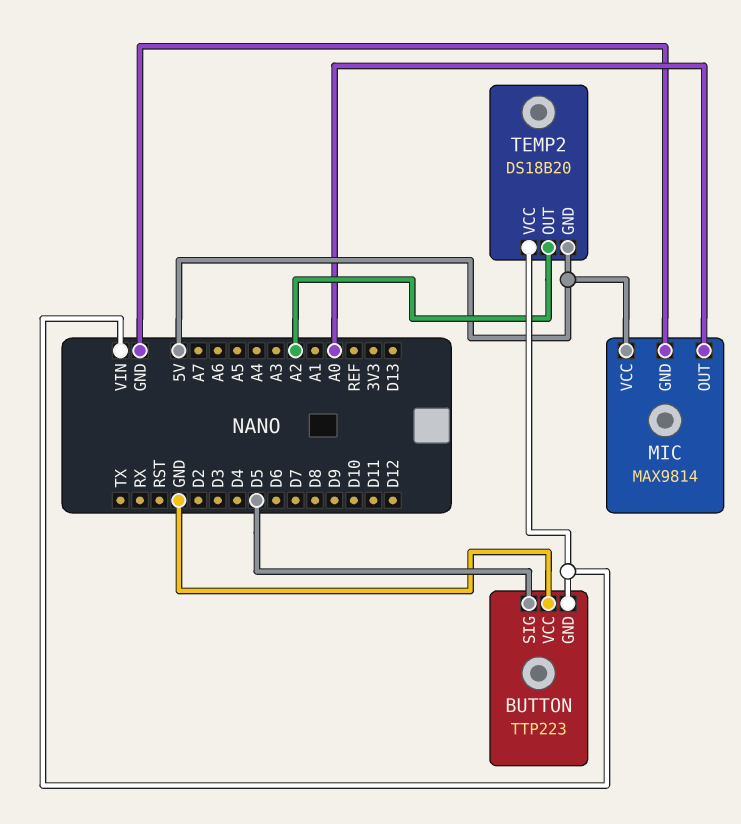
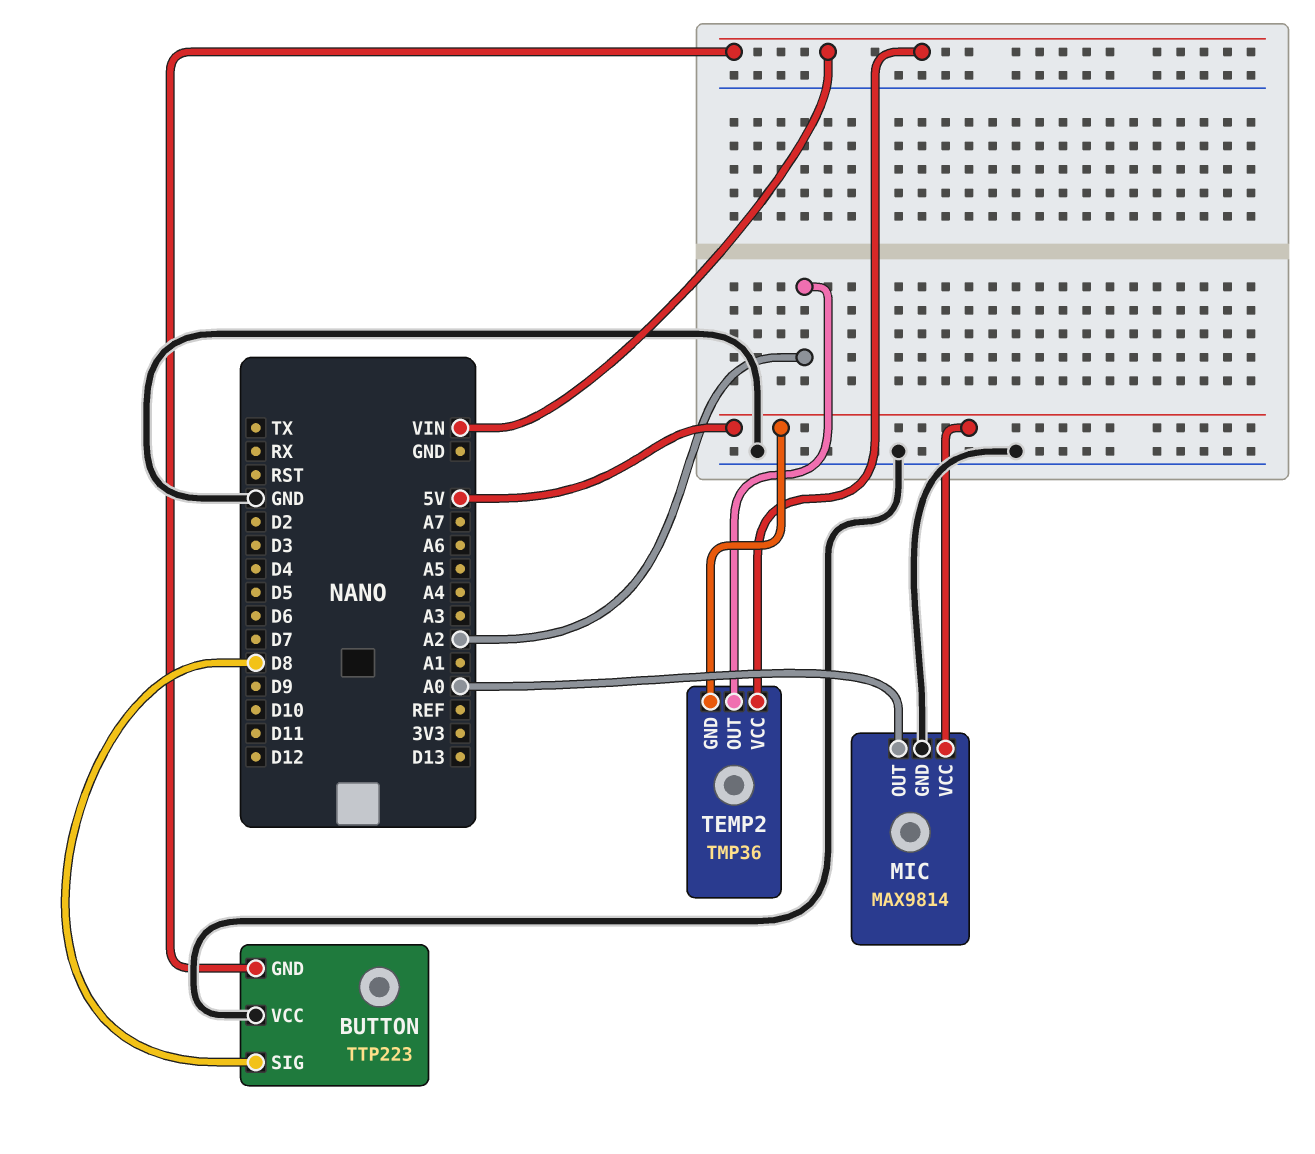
BUTTON pin SIG: D5 -> D8
TEMP2: DS18B20 -> TMP36

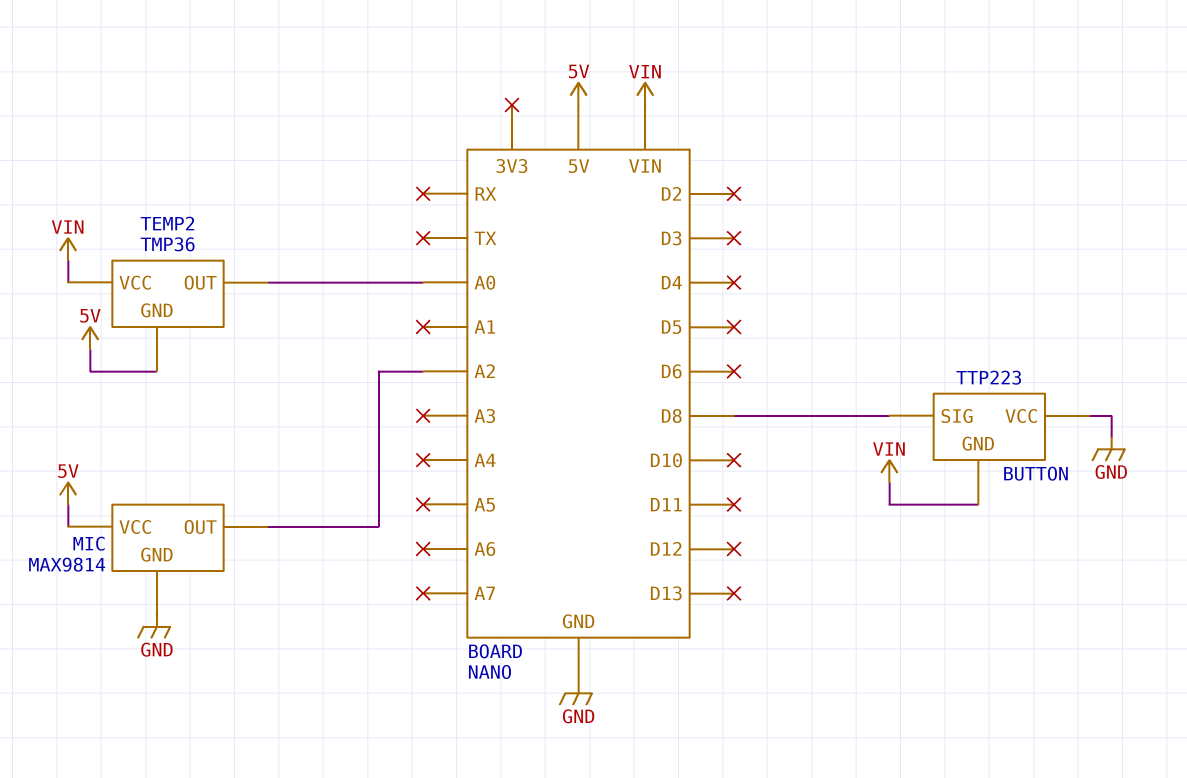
MIC pin OUT: A0 -> A2
TEMP2 pin OUT: A2 -> A0

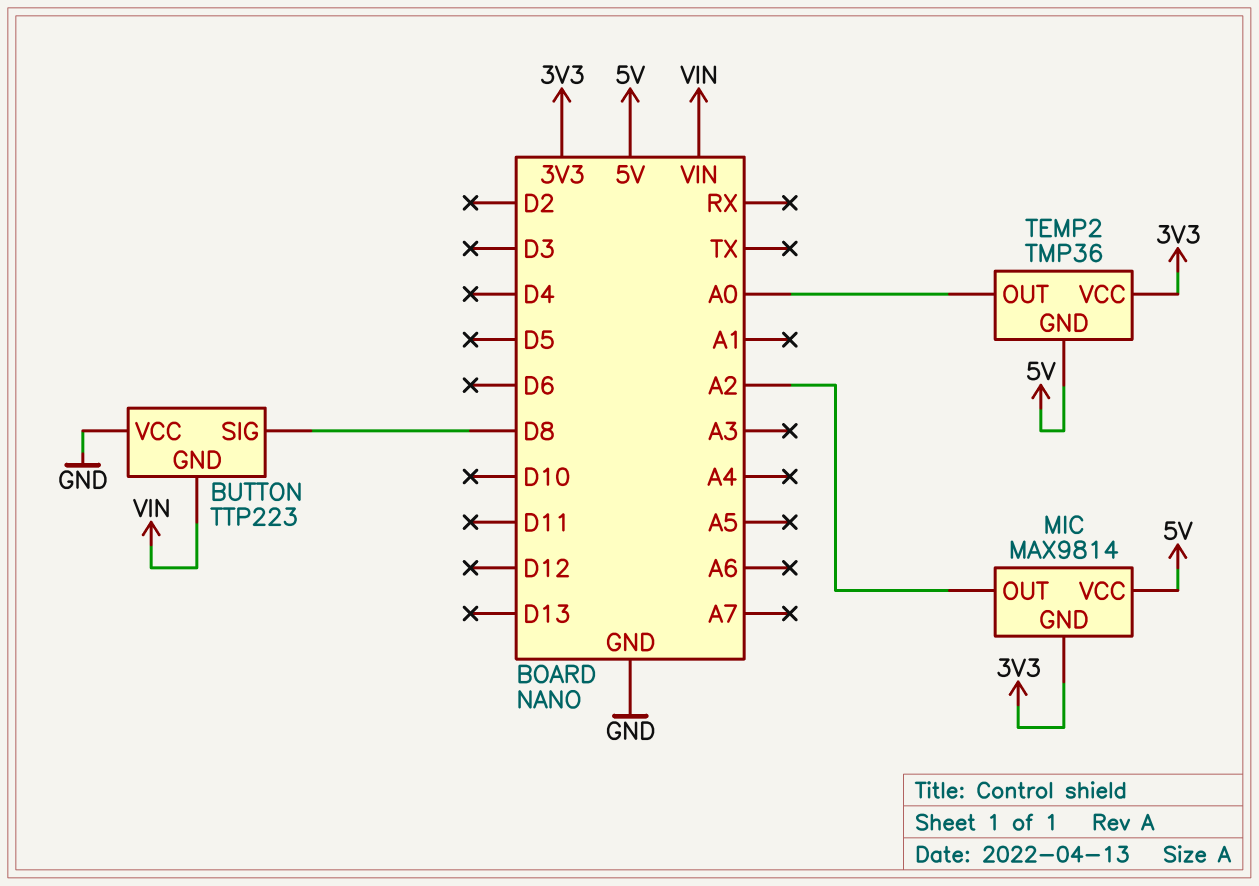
MIC pin GND: GND -> 3V3
TEMP2 pin VCC: VIN -> 3V3

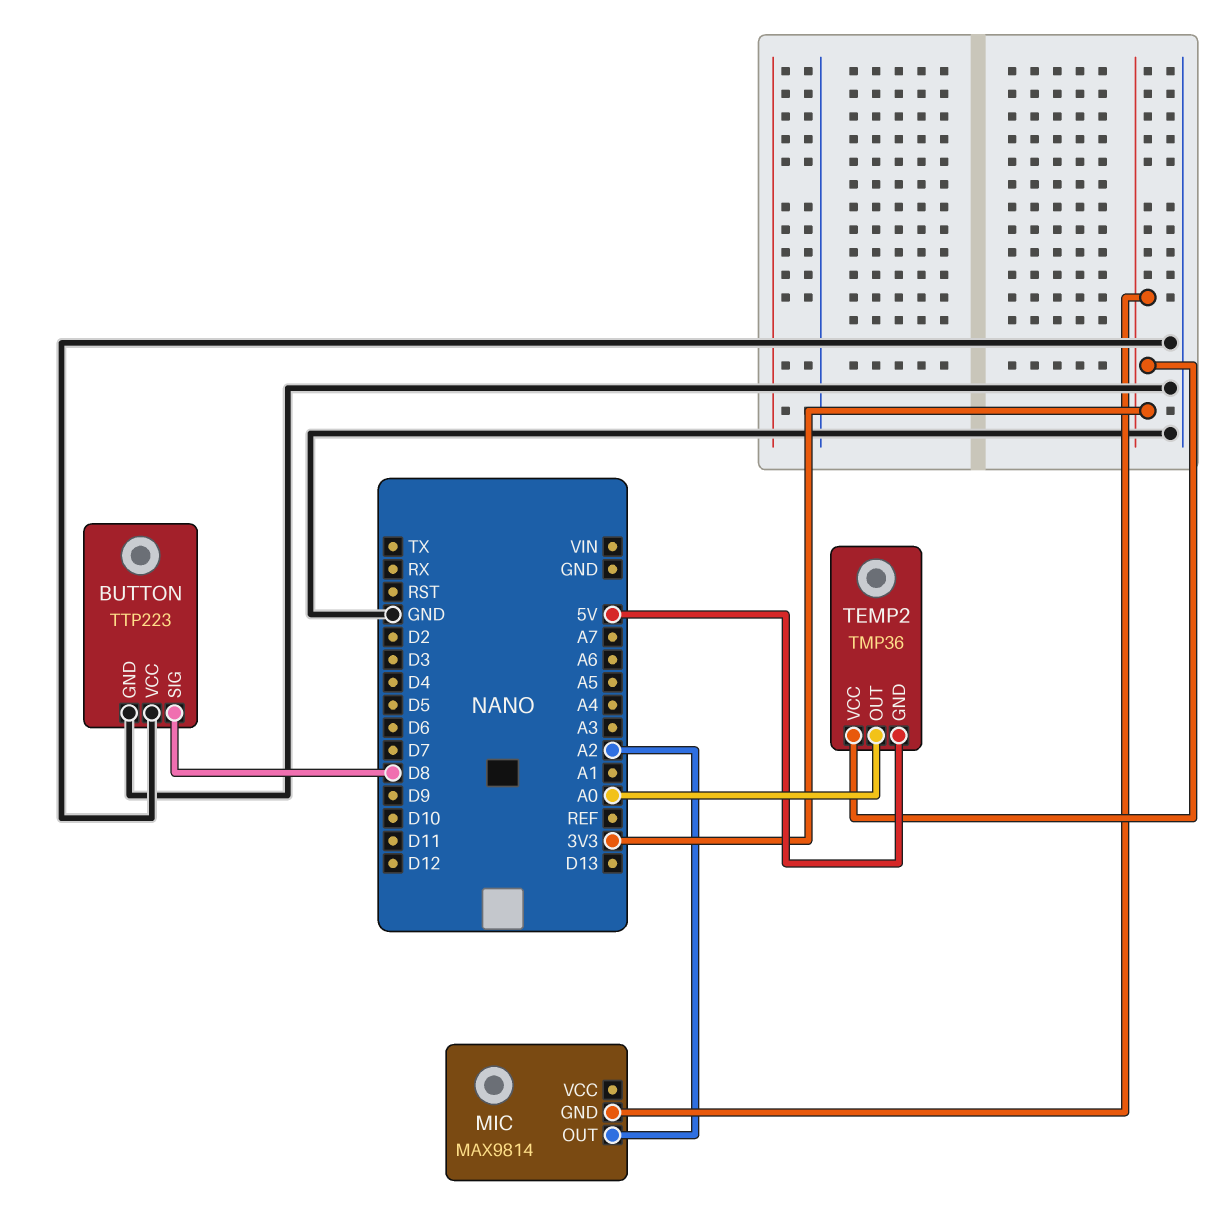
BUTTON pin GND: VIN -> GND
MIC pin VCC: 5V -> none

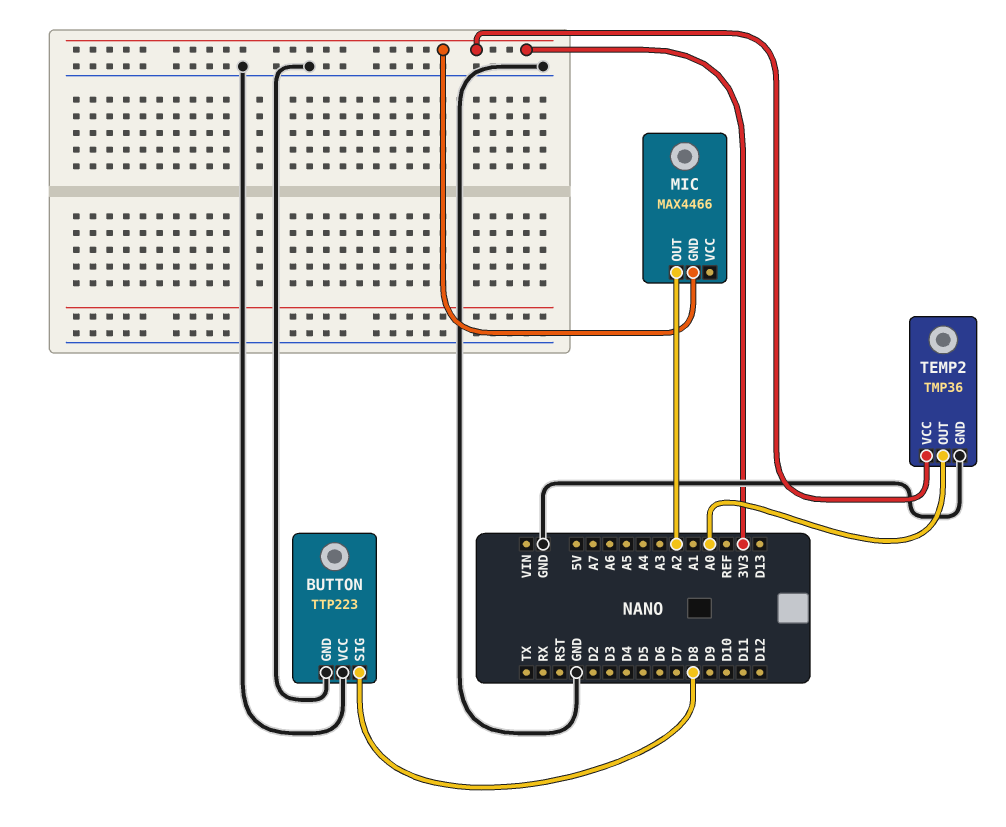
MIC: MAX9814 -> MAX4466
TEMP2 pin GND: 5V -> GND

